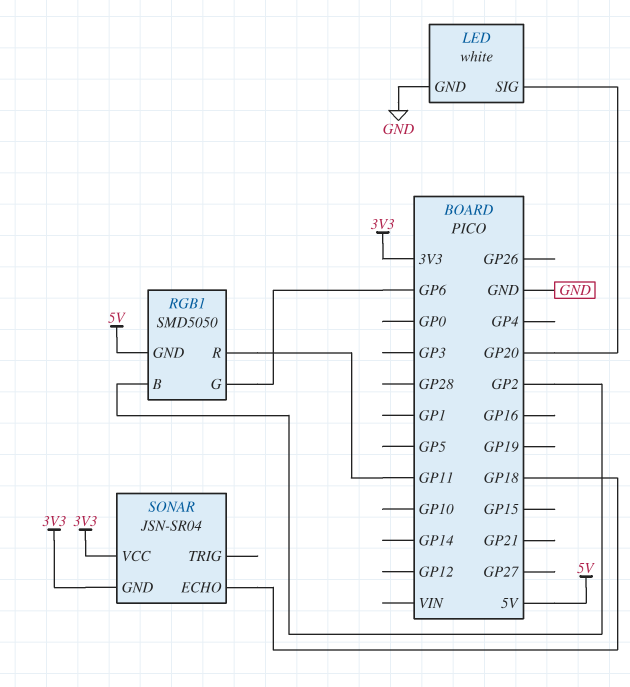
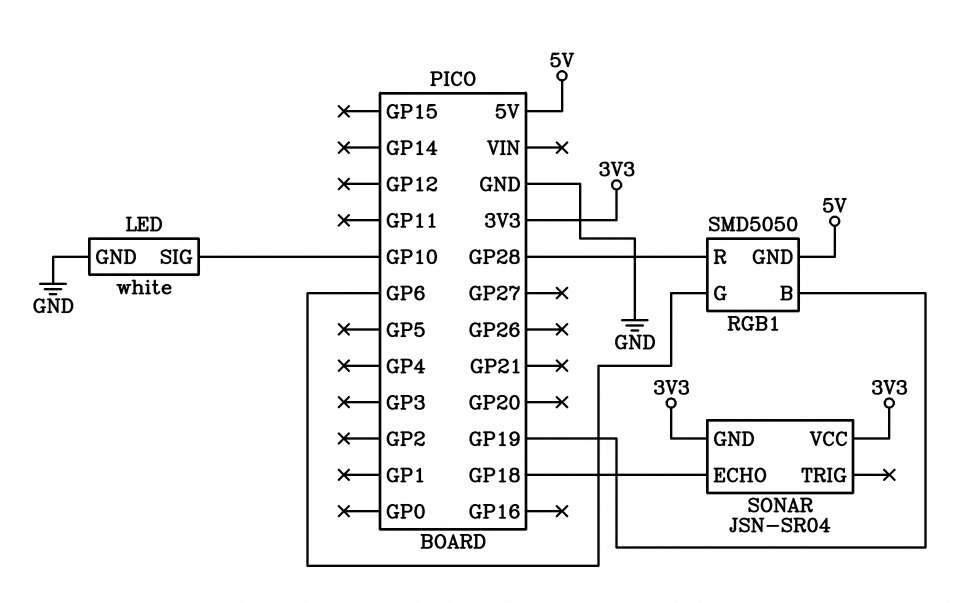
LED pin SIG: GP20 -> GP10
RGB1 pin B: GP2 -> GP19
RGB1 pin R: GP11 -> GP28

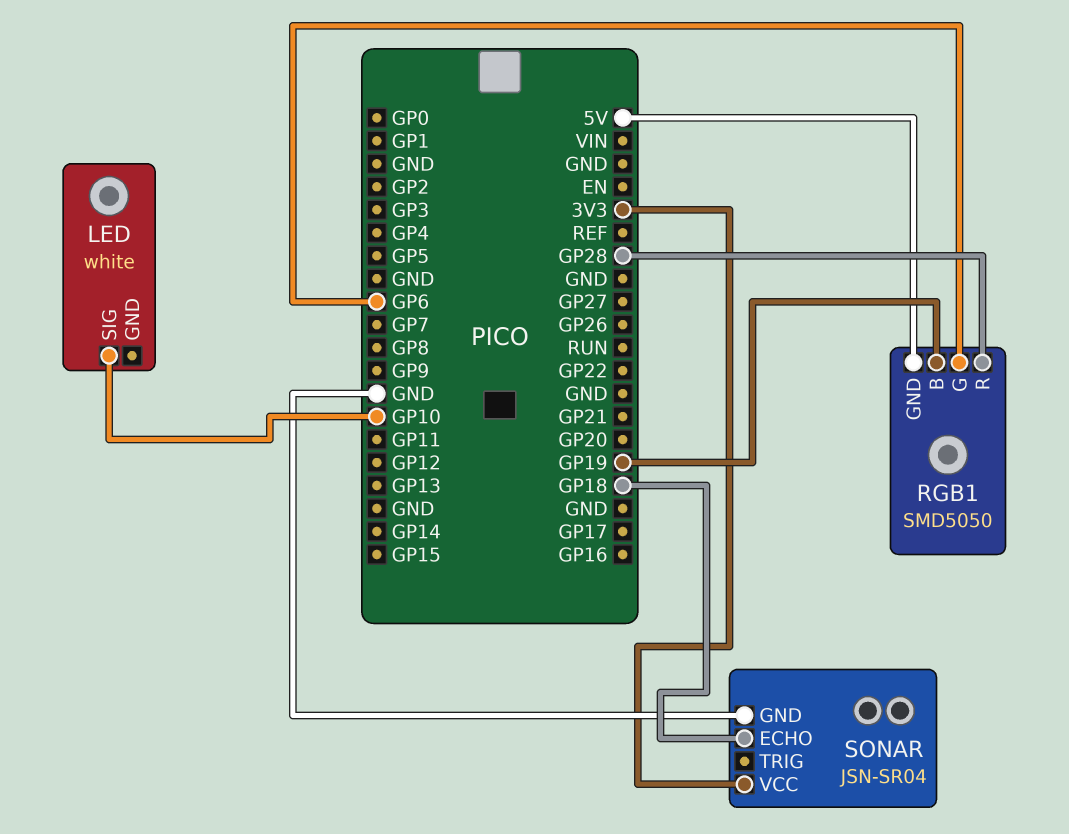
LED pin GND: GND -> none
SONAR pin GND: 3V3 -> GND

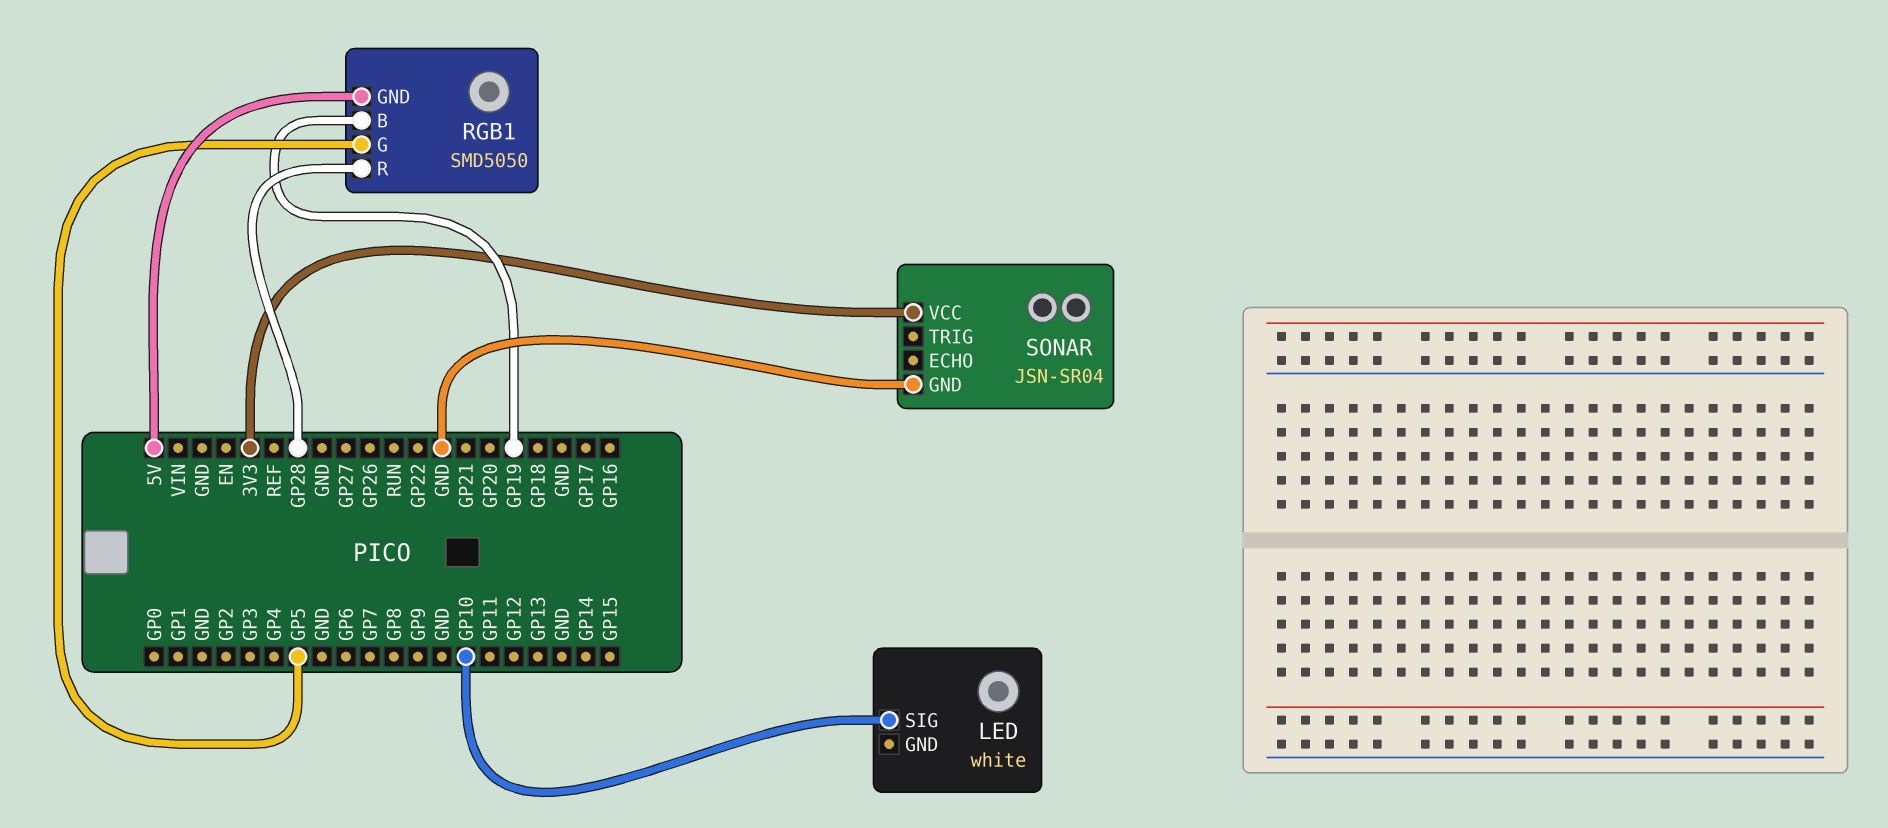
RGB1 pin G: GP6 -> GP5
SONAR pin ECHO: GP18 -> none

